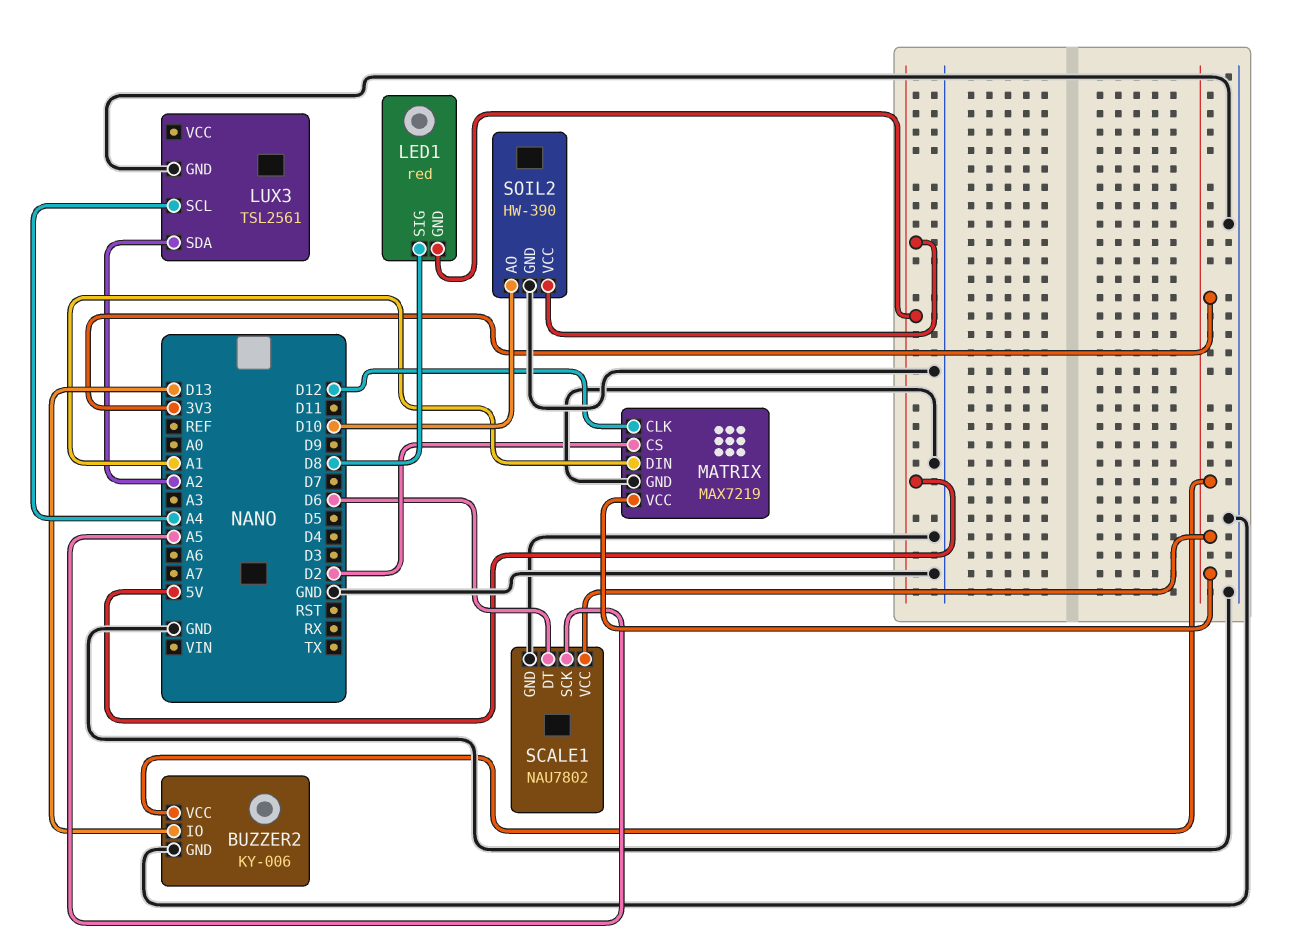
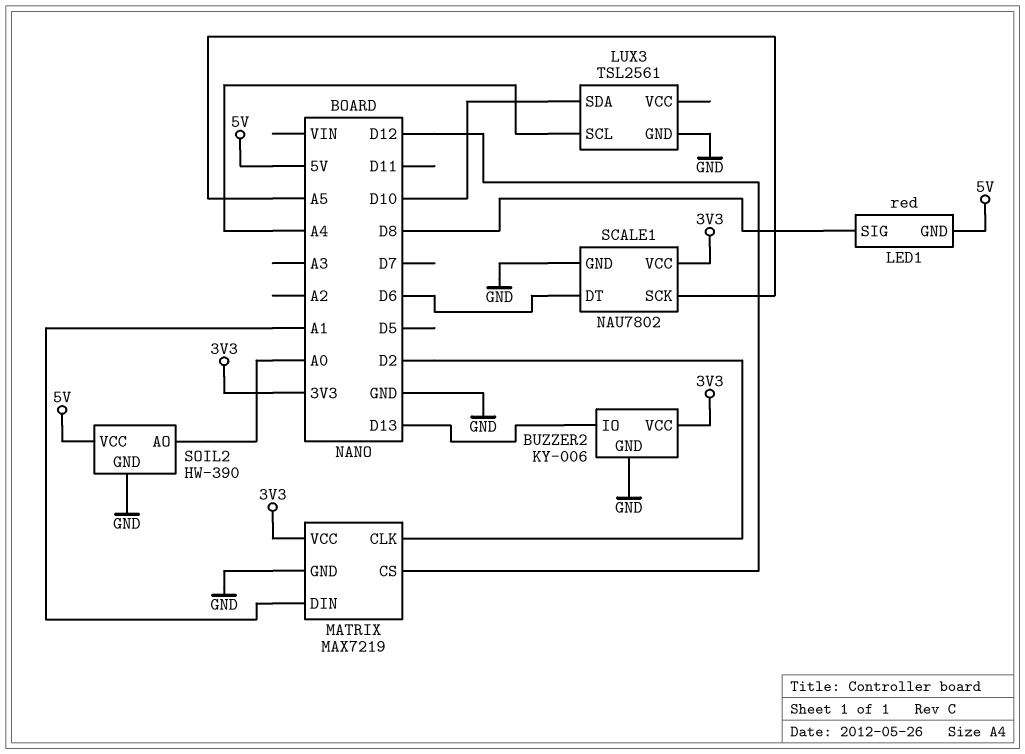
LUX3 pin SDA: A2 -> D10
MATRIX pin CLK: D12 -> D2
MATRIX pin CS: D2 -> D12
SOIL2 pin AO: D10 -> A0

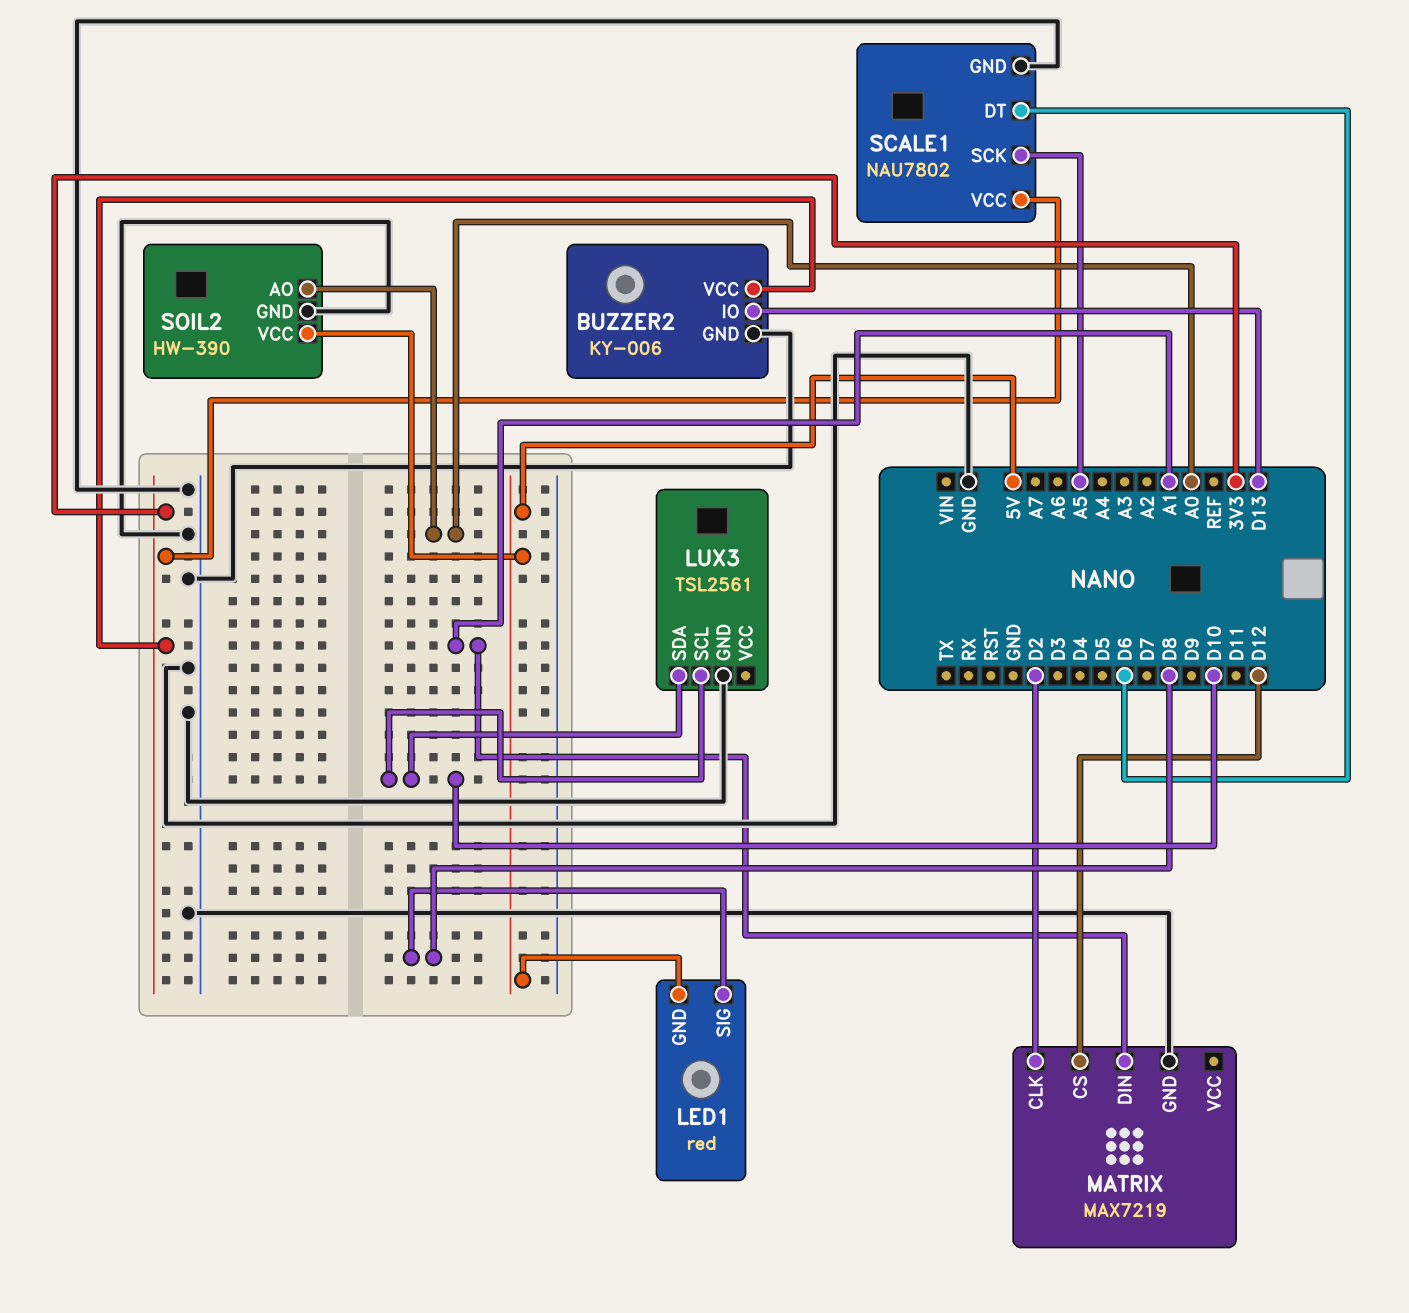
LUX3 pin SCL: A4 -> D10
MATRIX pin VCC: 3V3 -> none

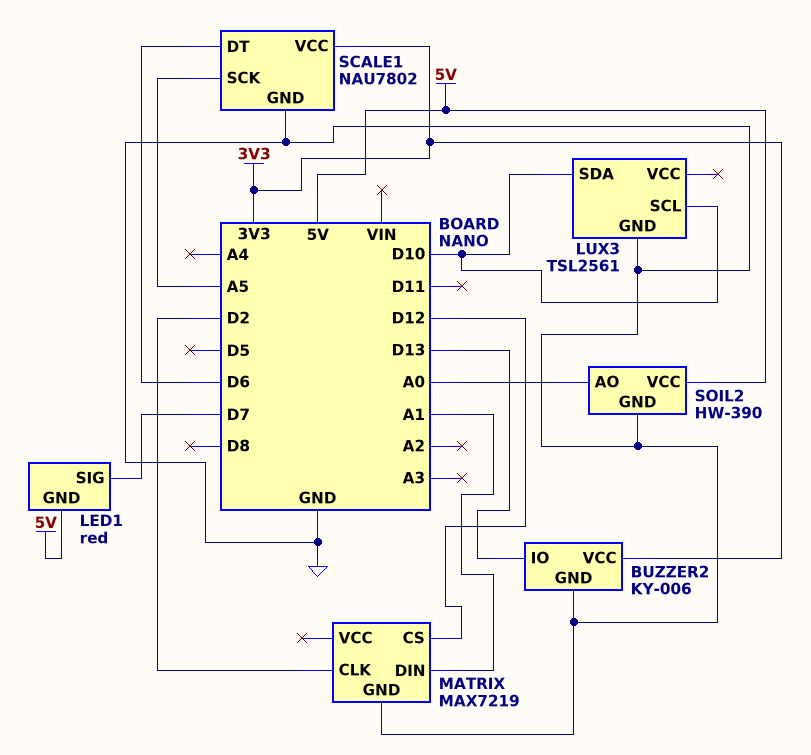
LED1 pin SIG: D8 -> D7

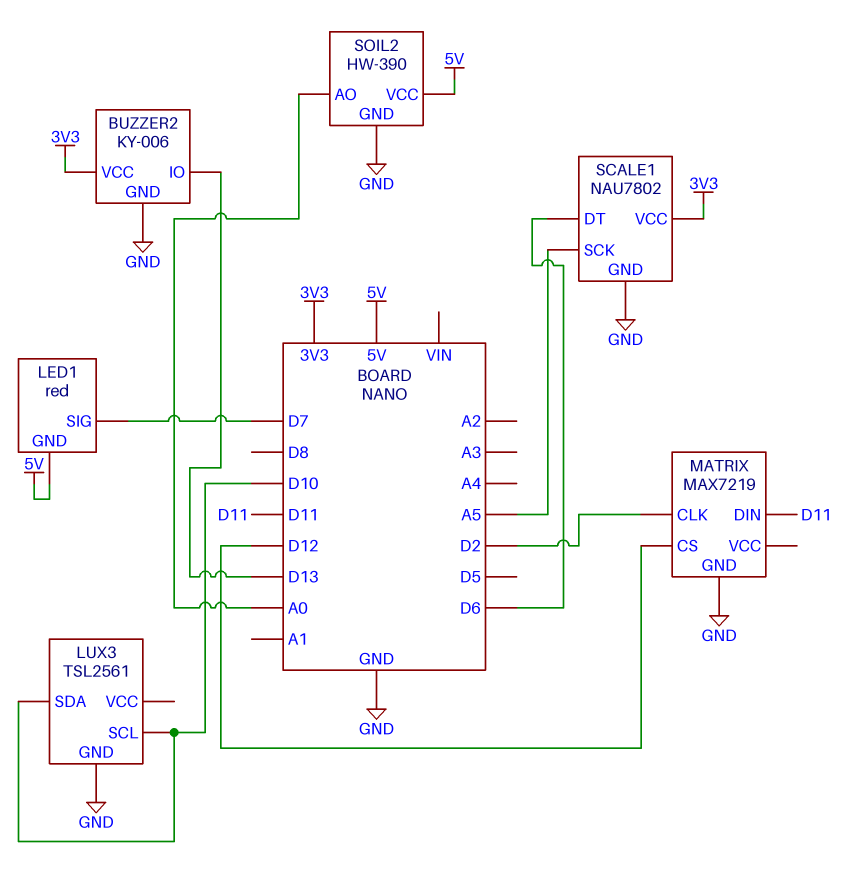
MATRIX pin DIN: A1 -> D11

